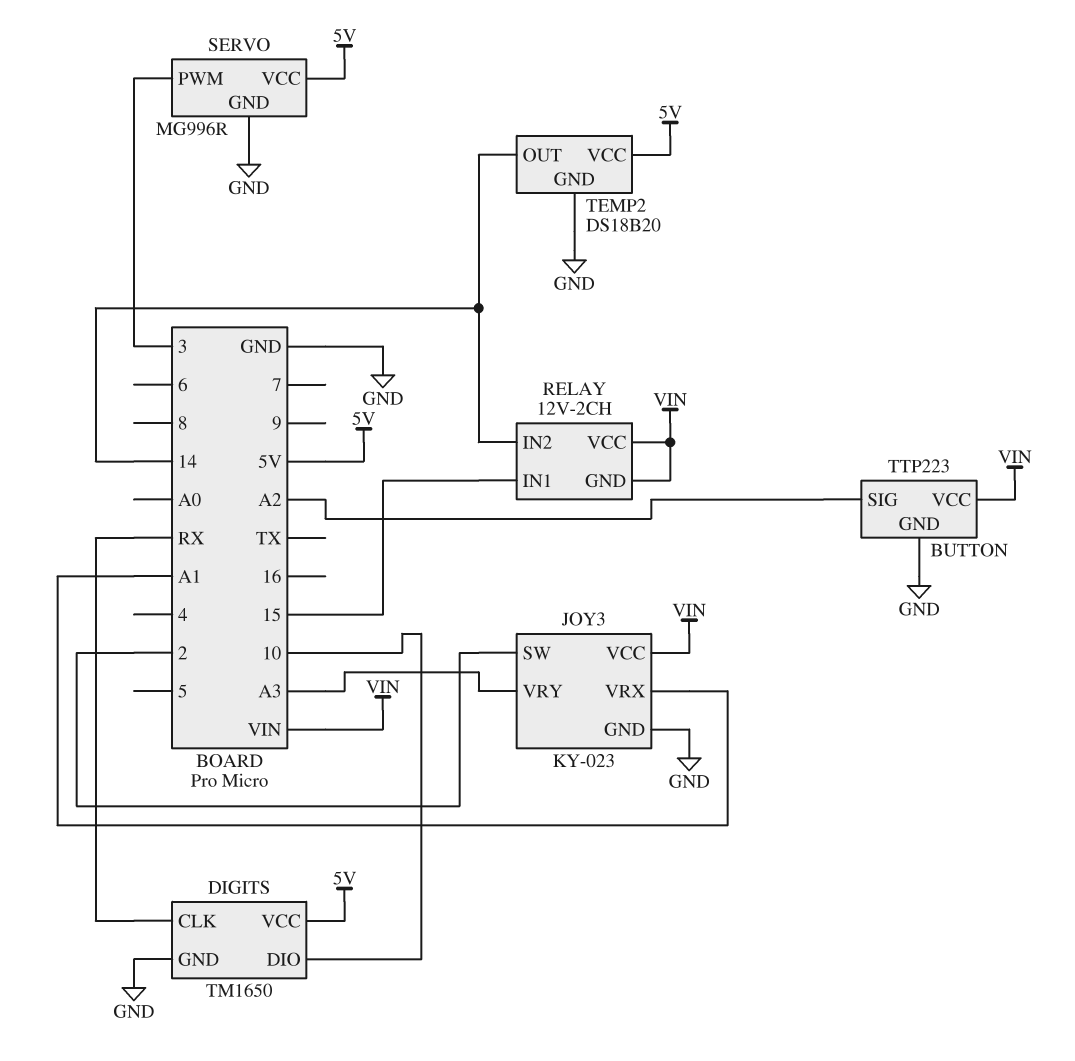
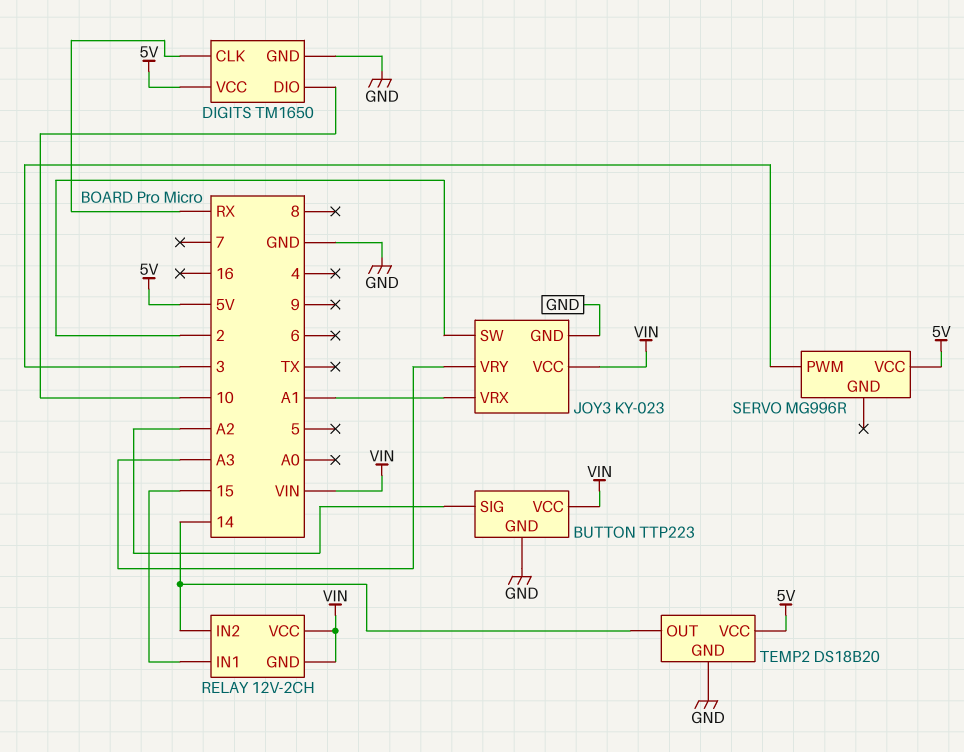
SERVO pin GND: GND -> none

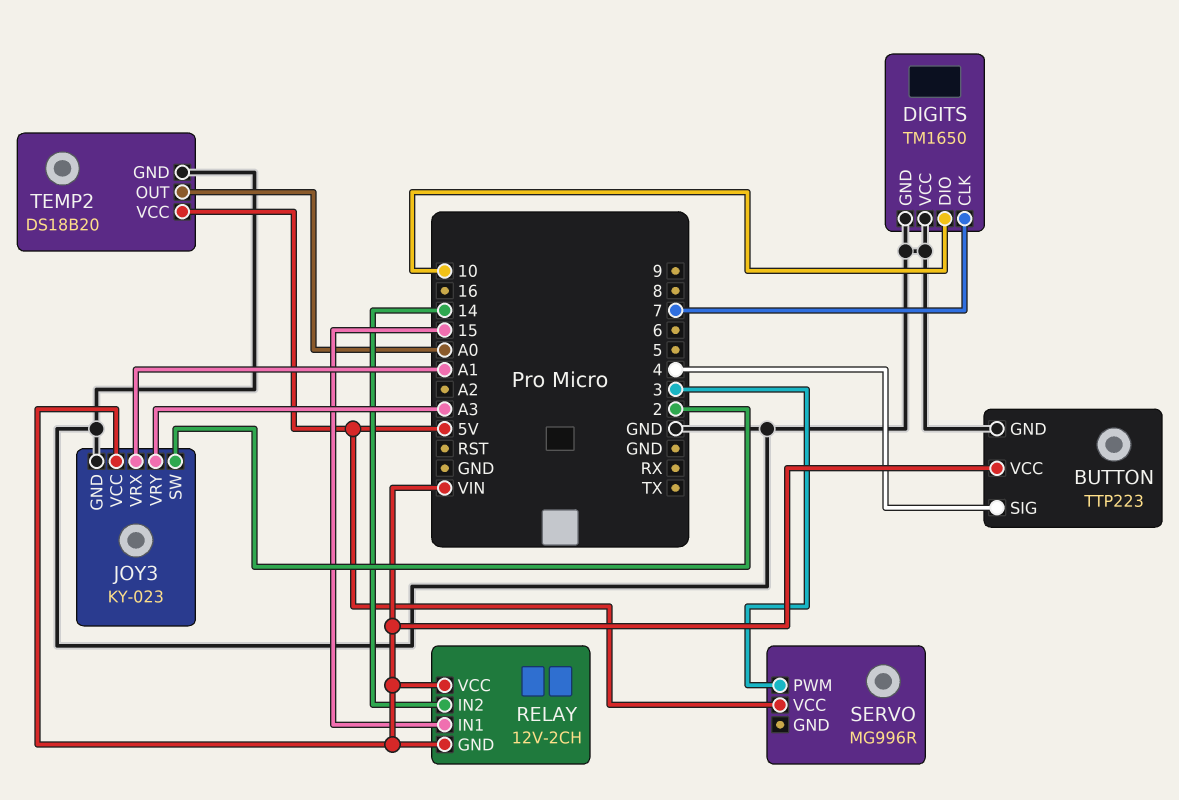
BUTTON pin SIG: A2 -> 4
DIGITS pin CLK: RX -> 7
DIGITS pin VCC: 5V -> GND
TEMP2 pin OUT: 14 -> A0

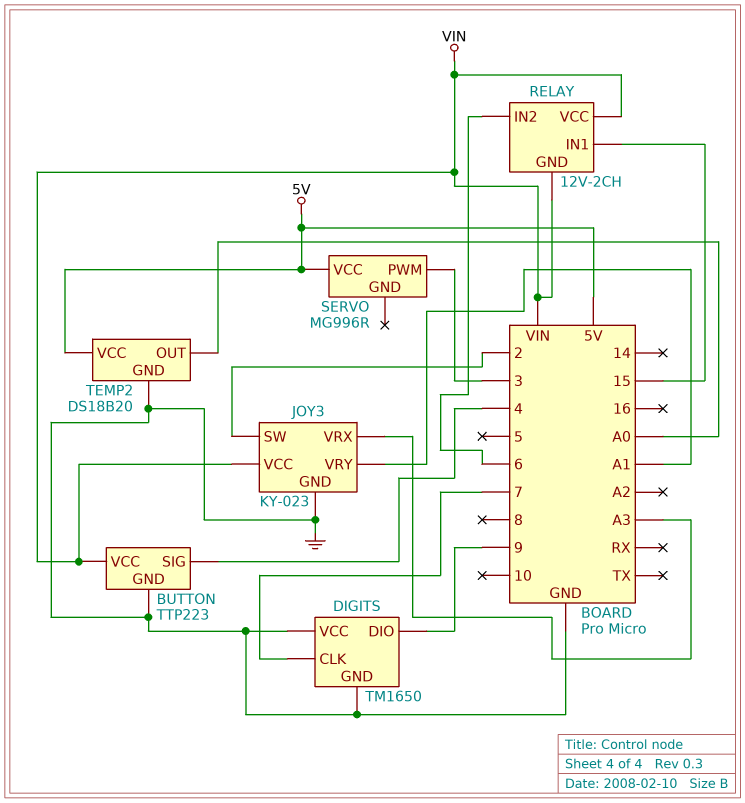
DIGITS pin DIO: 10 -> 9
JOY3 pin VRX: A1 -> A3
JOY3 pin VRY: A3 -> A1
RELAY pin IN2: 14 -> 6

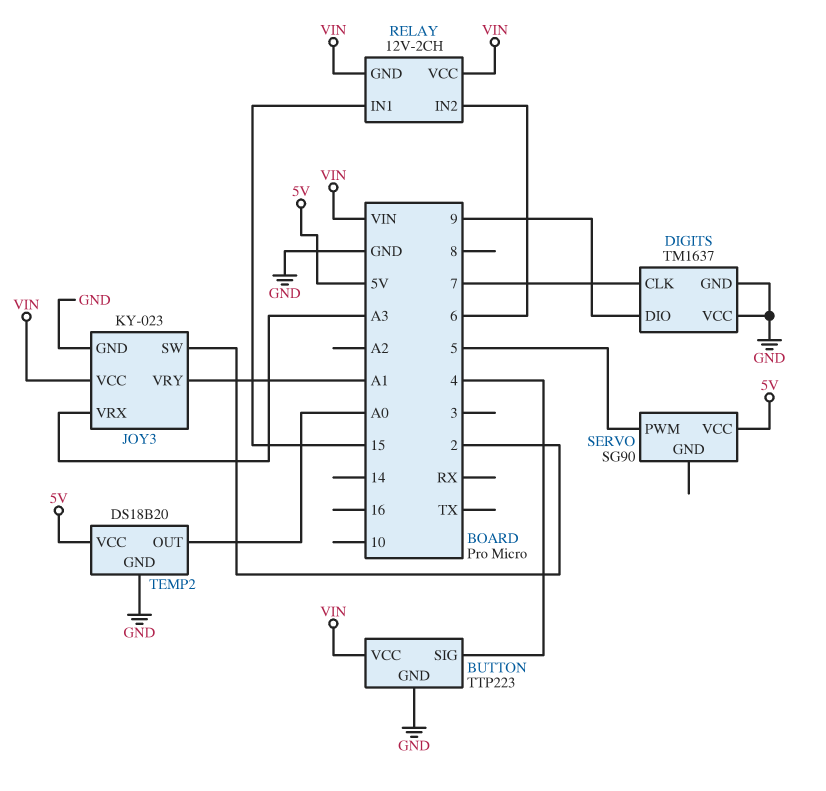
DIGITS: TM1650 -> TM1637
SERVO: MG996R -> SG90
SERVO pin PWM: 3 -> 5

